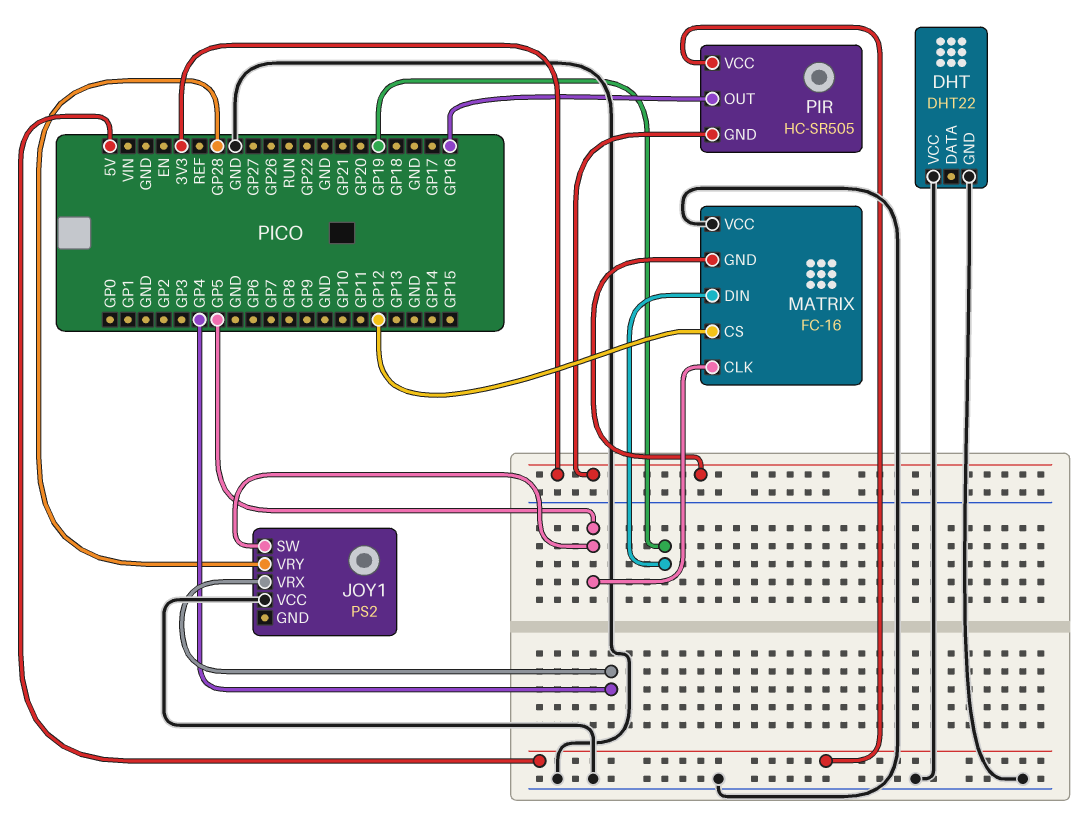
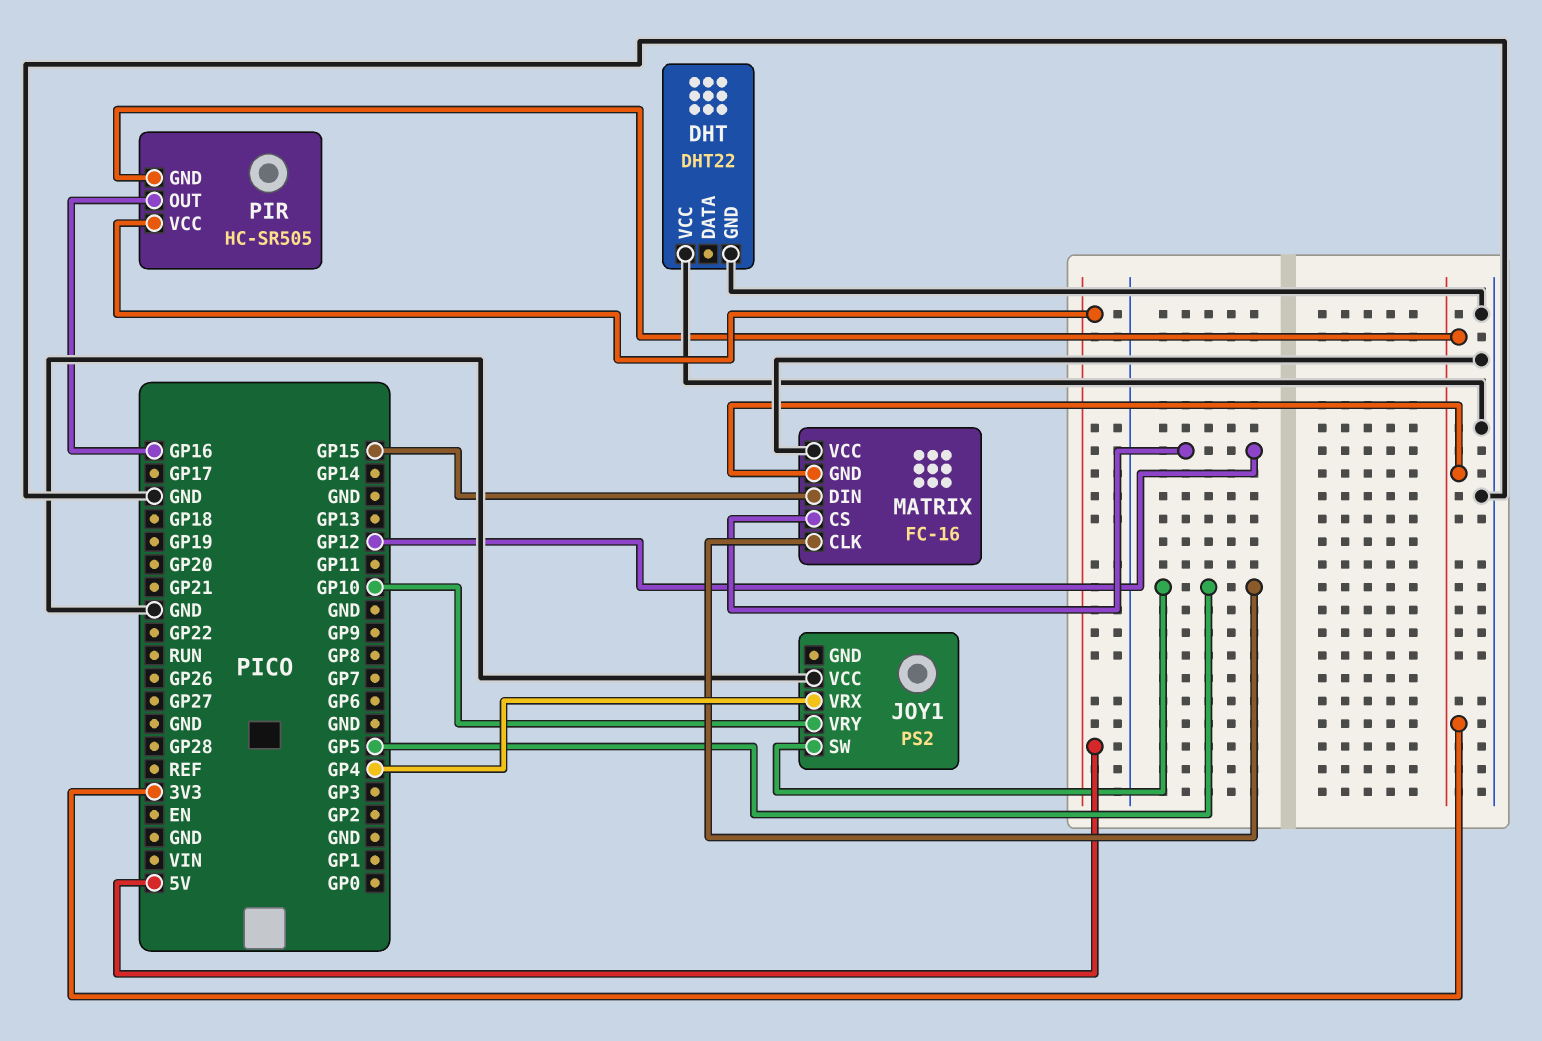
JOY1 pin VRY: GP28 -> GP10
MATRIX pin DIN: GP19 -> GP15

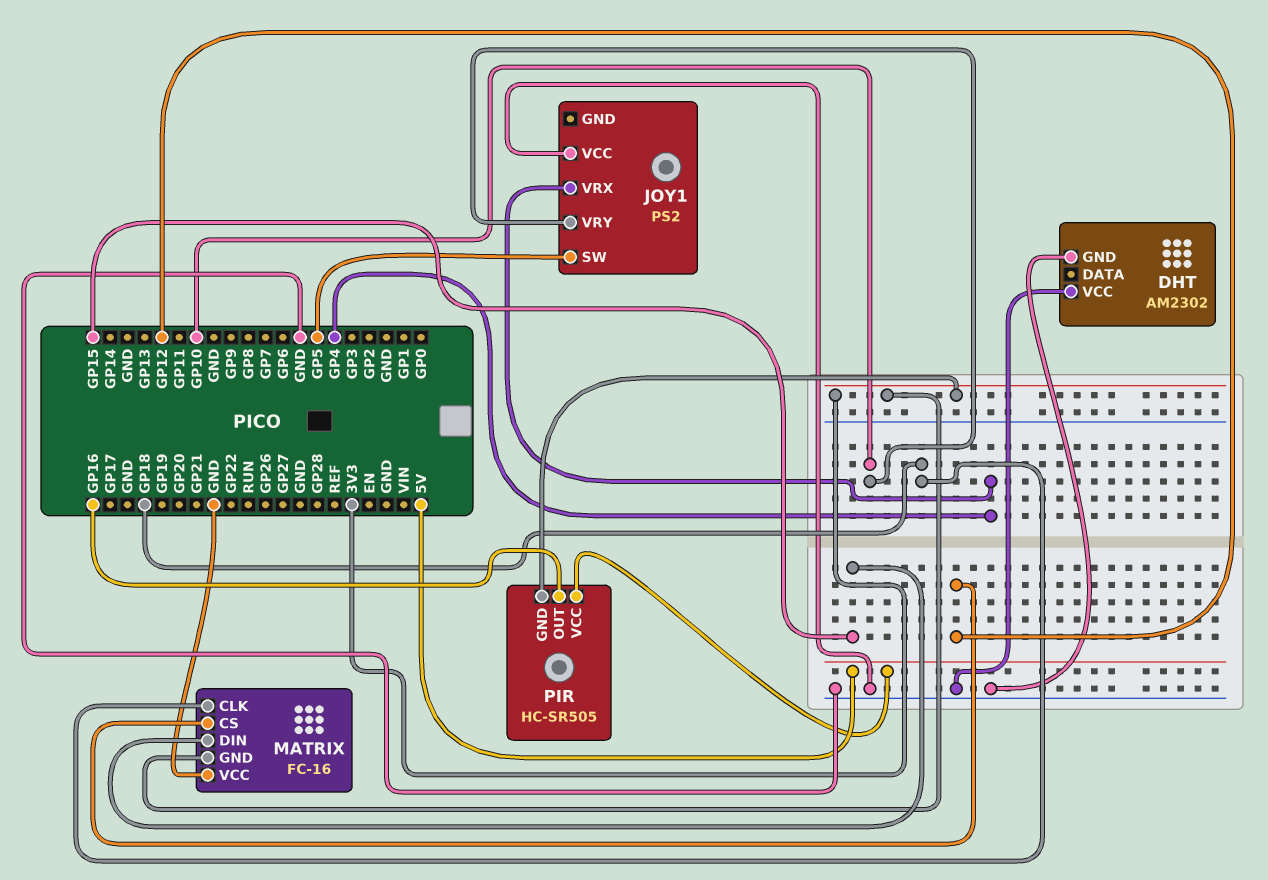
DHT: DHT22 -> AM2302
MATRIX pin CLK: GP5 -> GP18

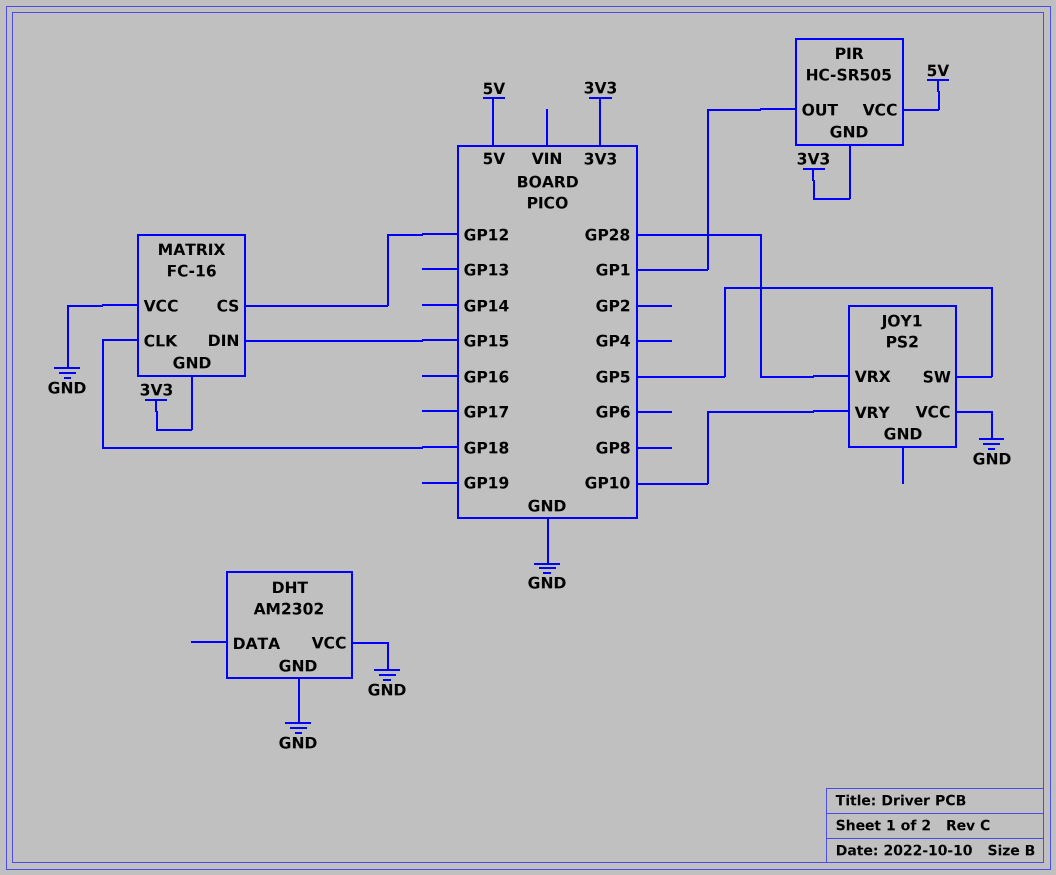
JOY1 pin VRX: GP4 -> GP28
PIR pin OUT: GP16 -> GP1

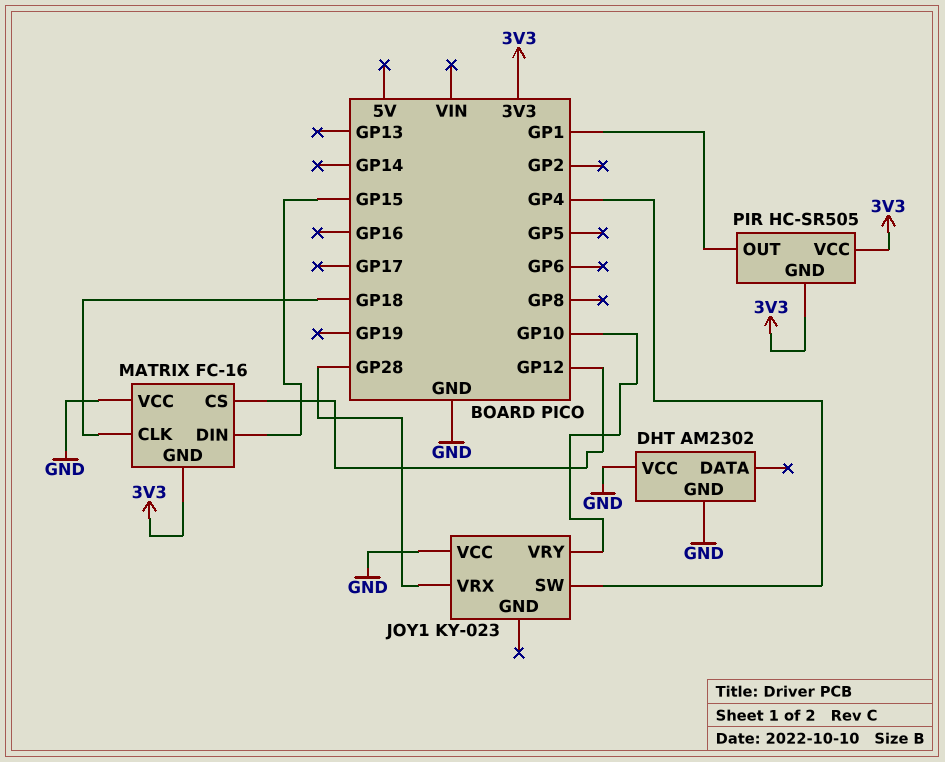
JOY1: PS2 -> KY-023
JOY1 pin SW: GP5 -> GP4
PIR pin VCC: 5V -> 3V3

